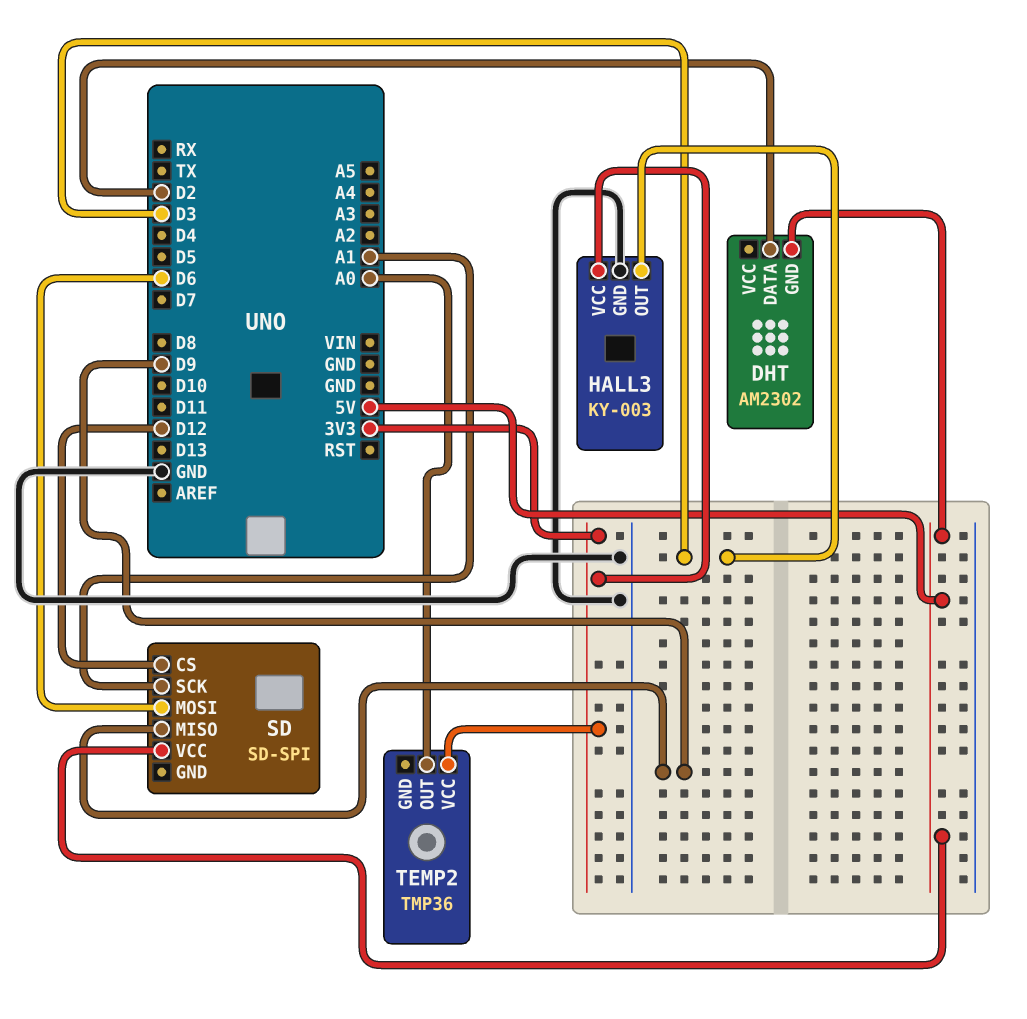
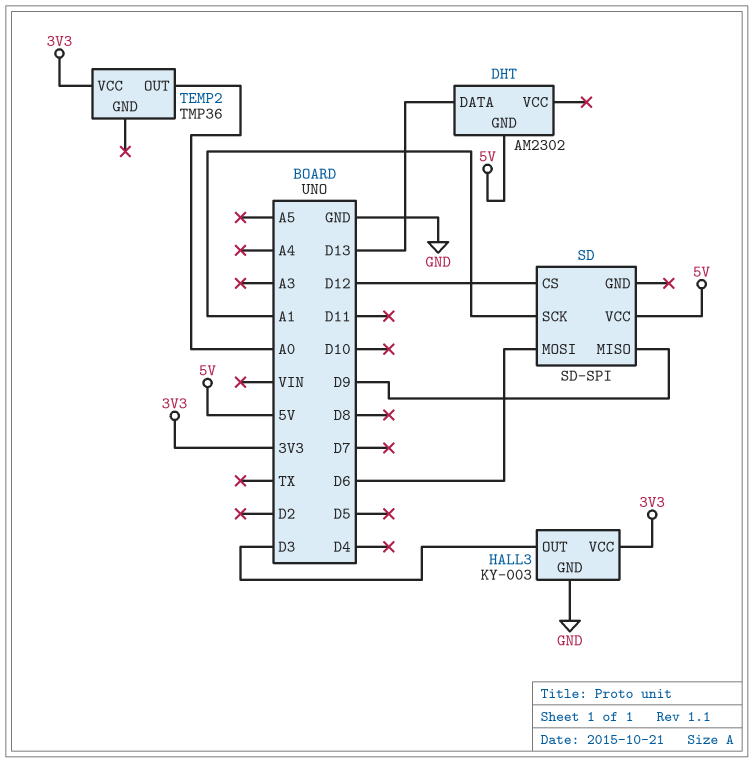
DHT pin DATA: D2 -> D13

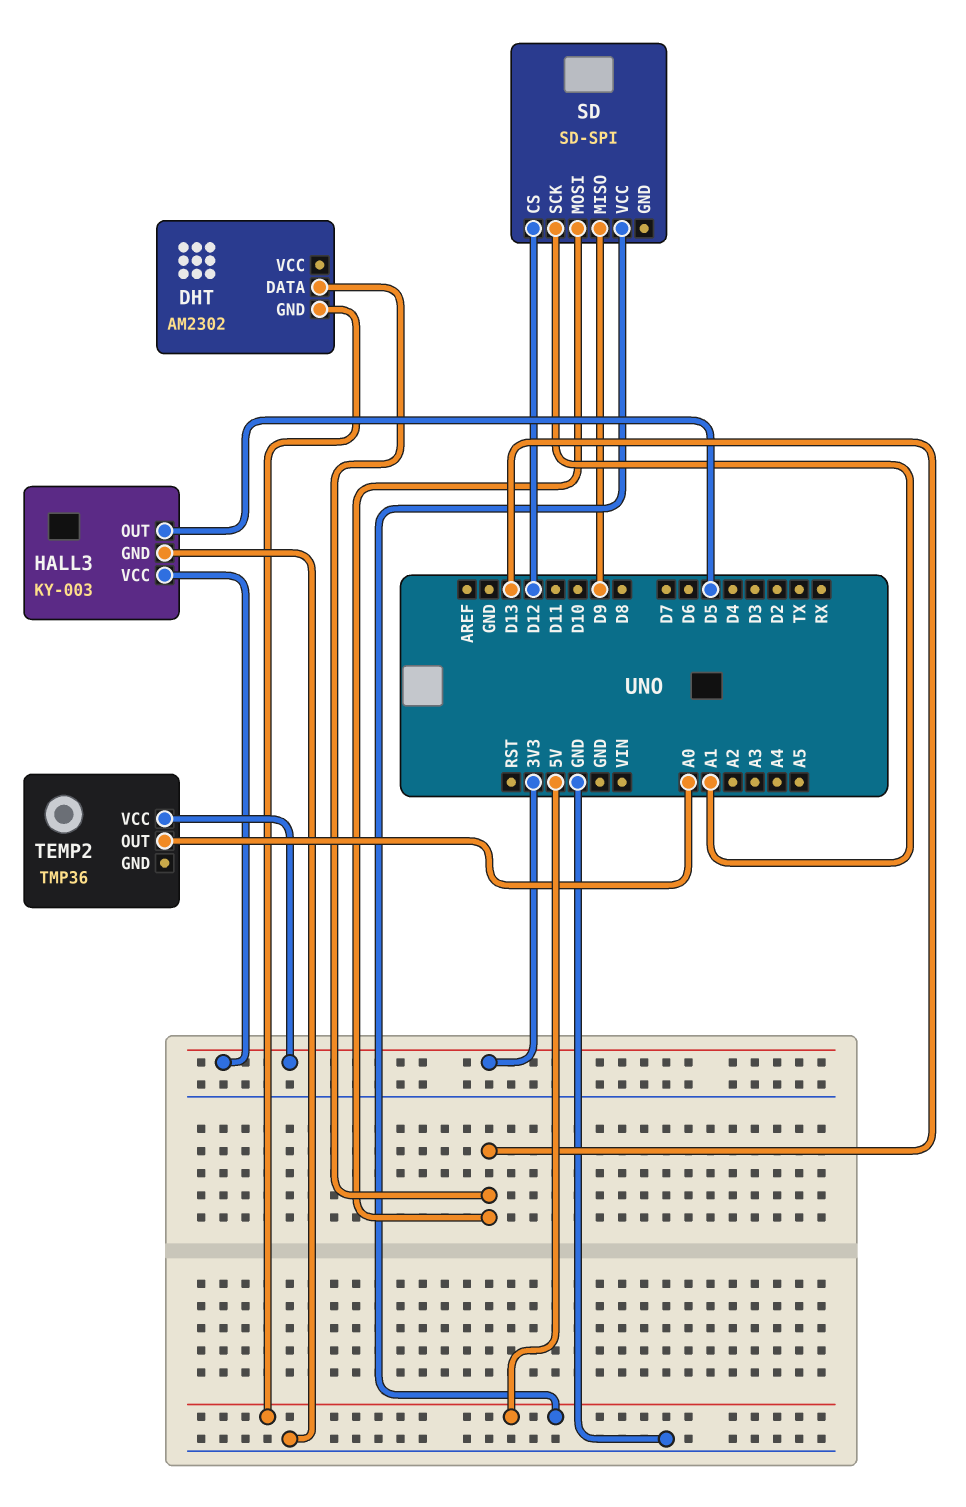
HALL3 pin OUT: D3 -> D5
SD pin MOSI: D6 -> D13

